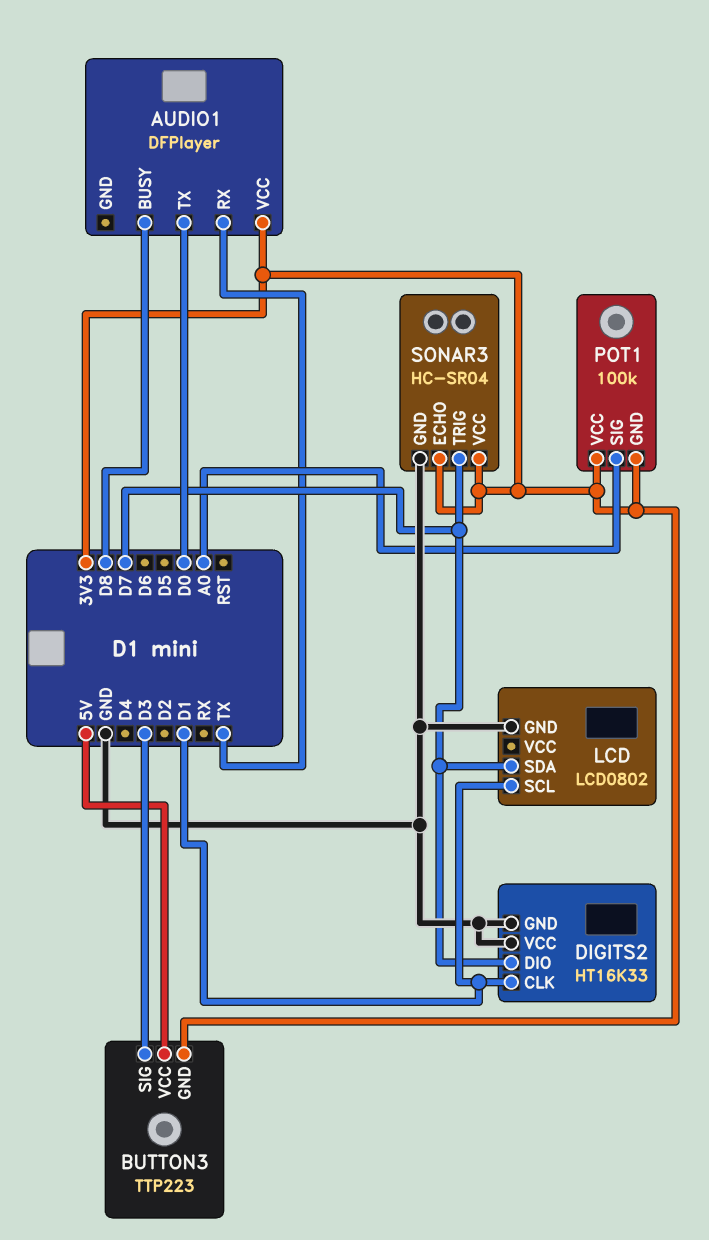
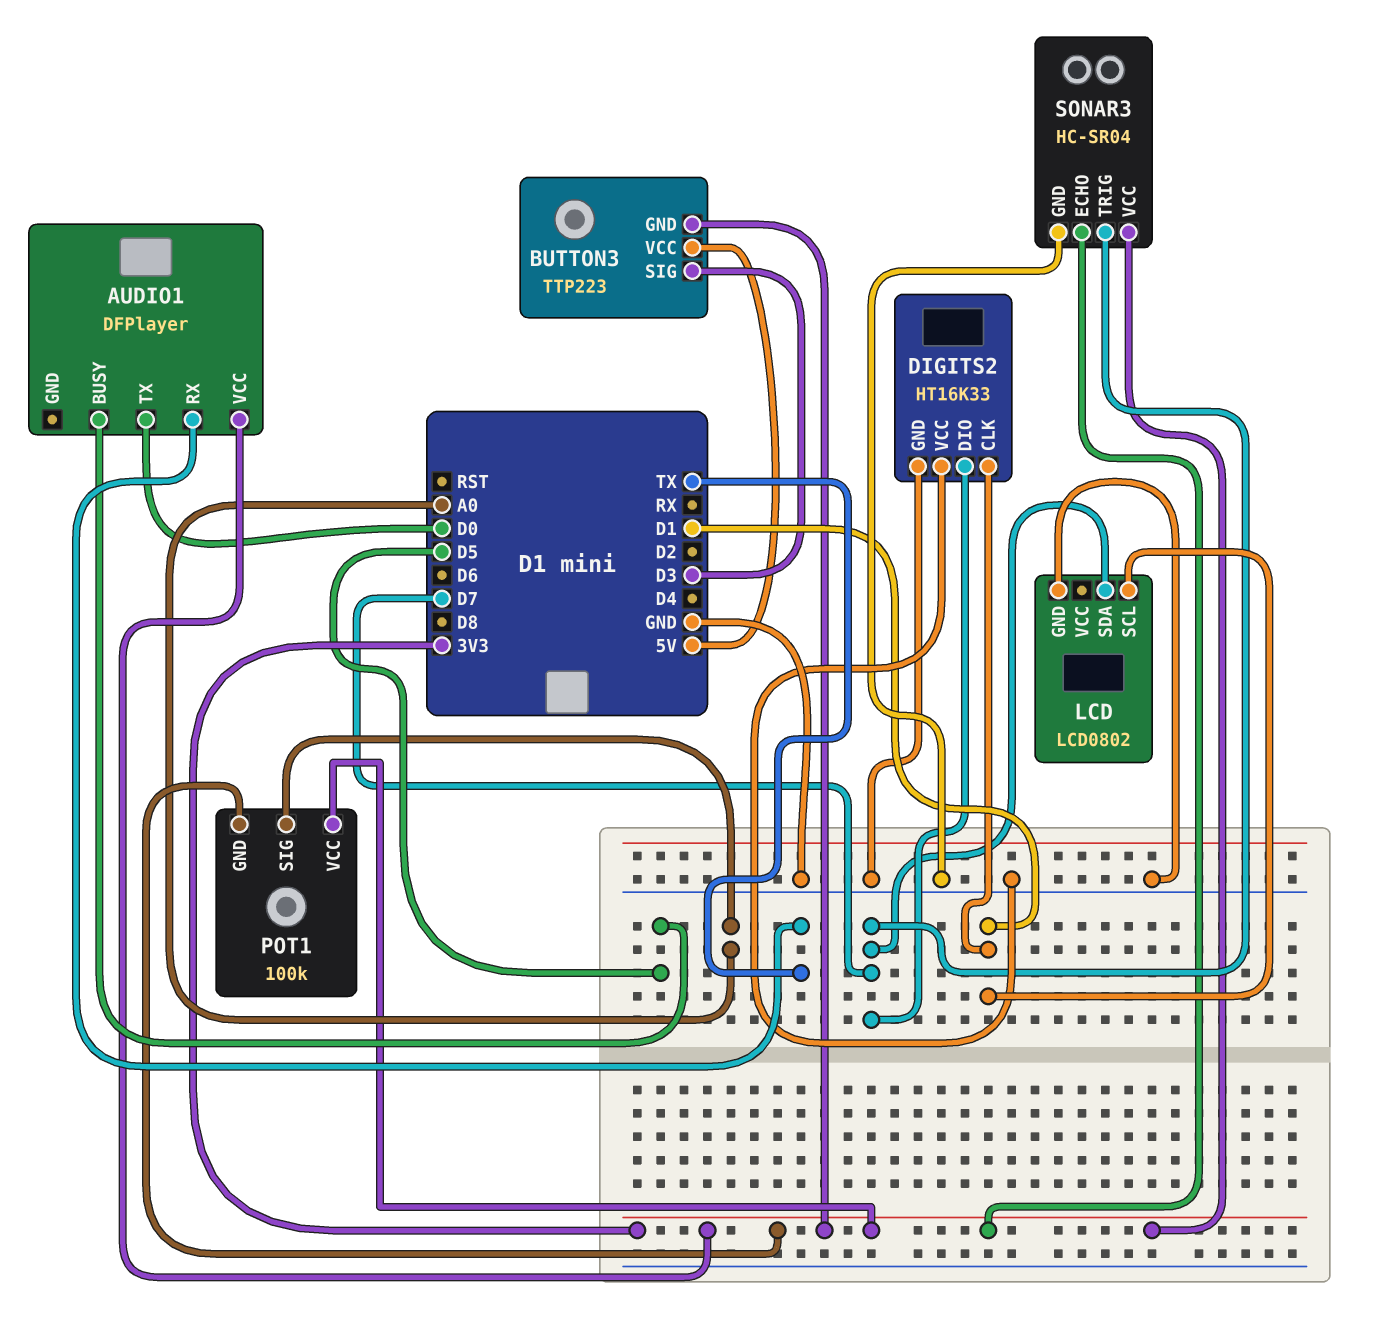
AUDIO1 pin BUSY: D8 -> D5

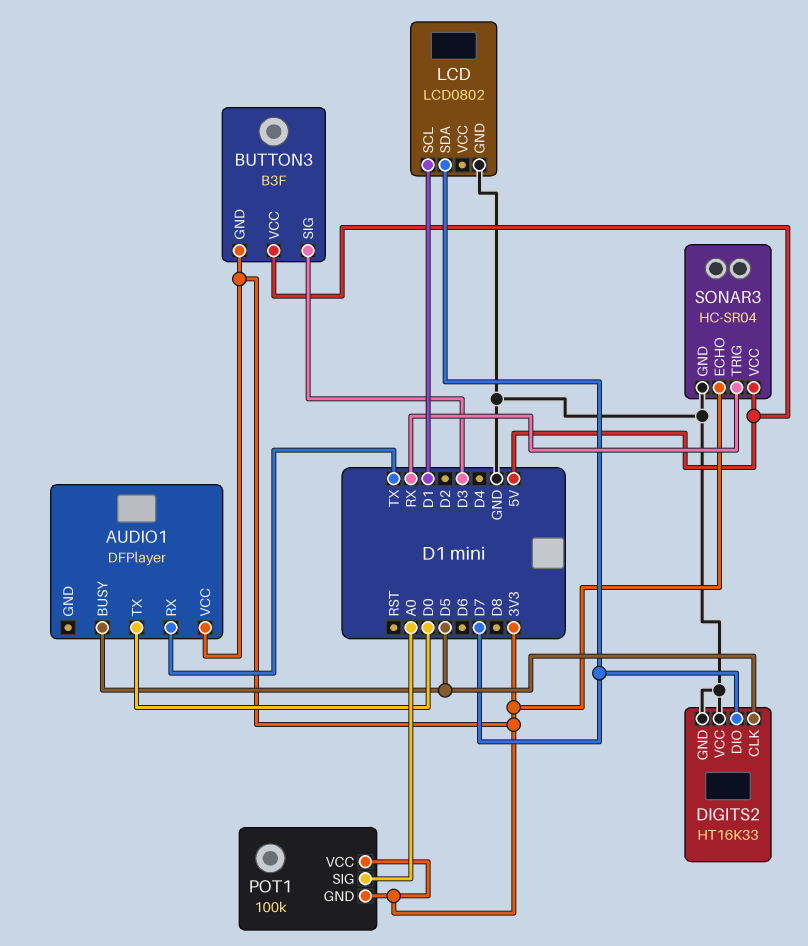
BUTTON3: TTP223 -> B3F
DIGITS2 pin CLK: D1 -> D5
SONAR3 pin TRIG: D7 -> RX
SONAR3 pin VCC: 3V3 -> 5V

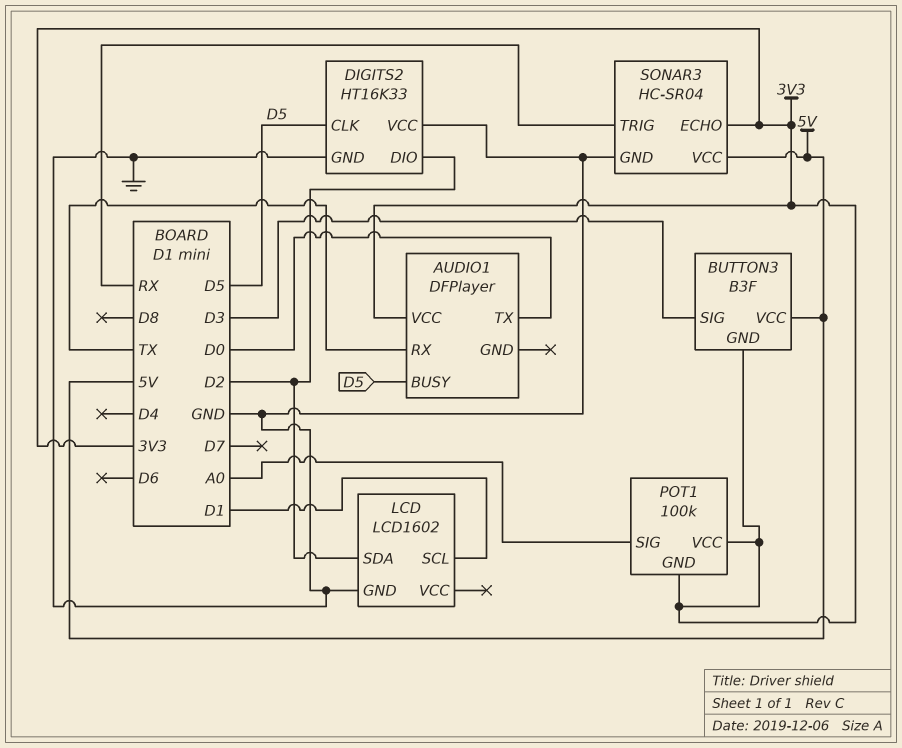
DIGITS2 pin DIO: D7 -> D2
LCD: LCD0802 -> LCD1602
LCD pin SDA: D7 -> D2

